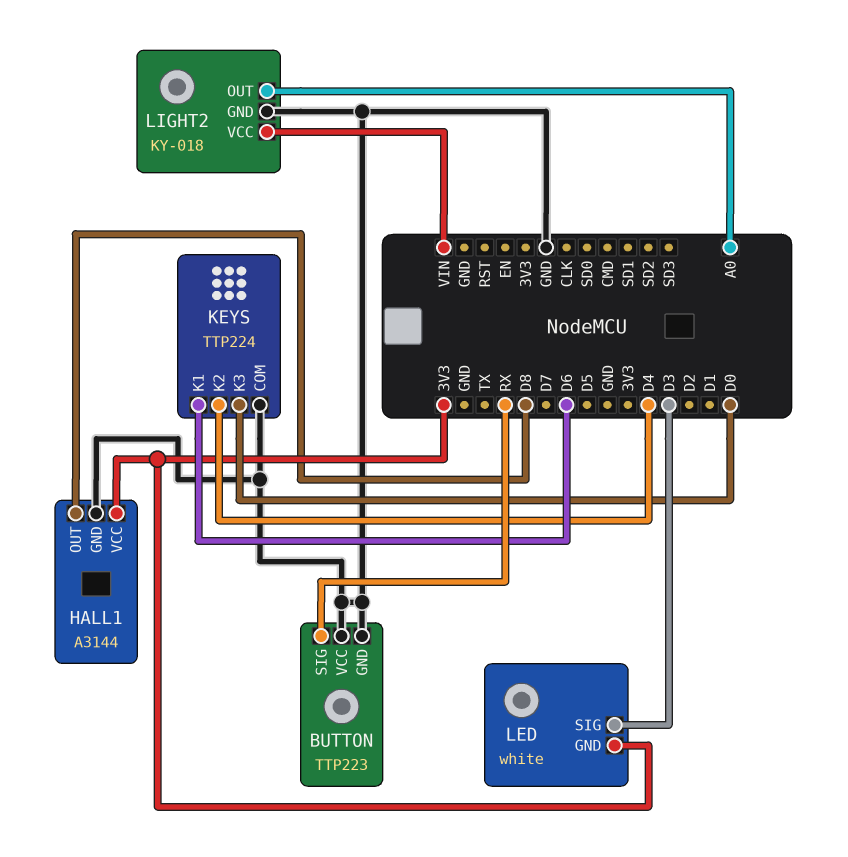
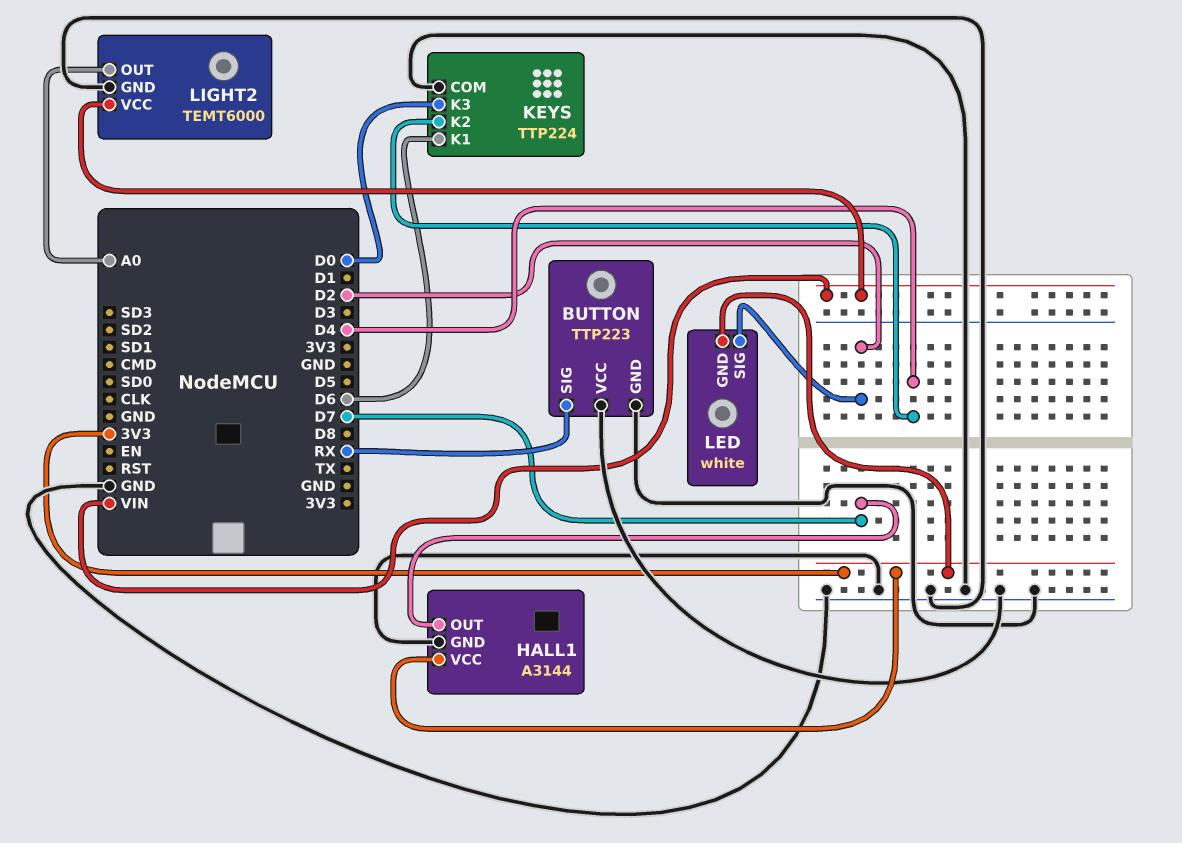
HALL1 pin OUT: D8 -> D7
LED pin SIG: D3 -> D2
LIGHT2: KY-018 -> TEMT6000

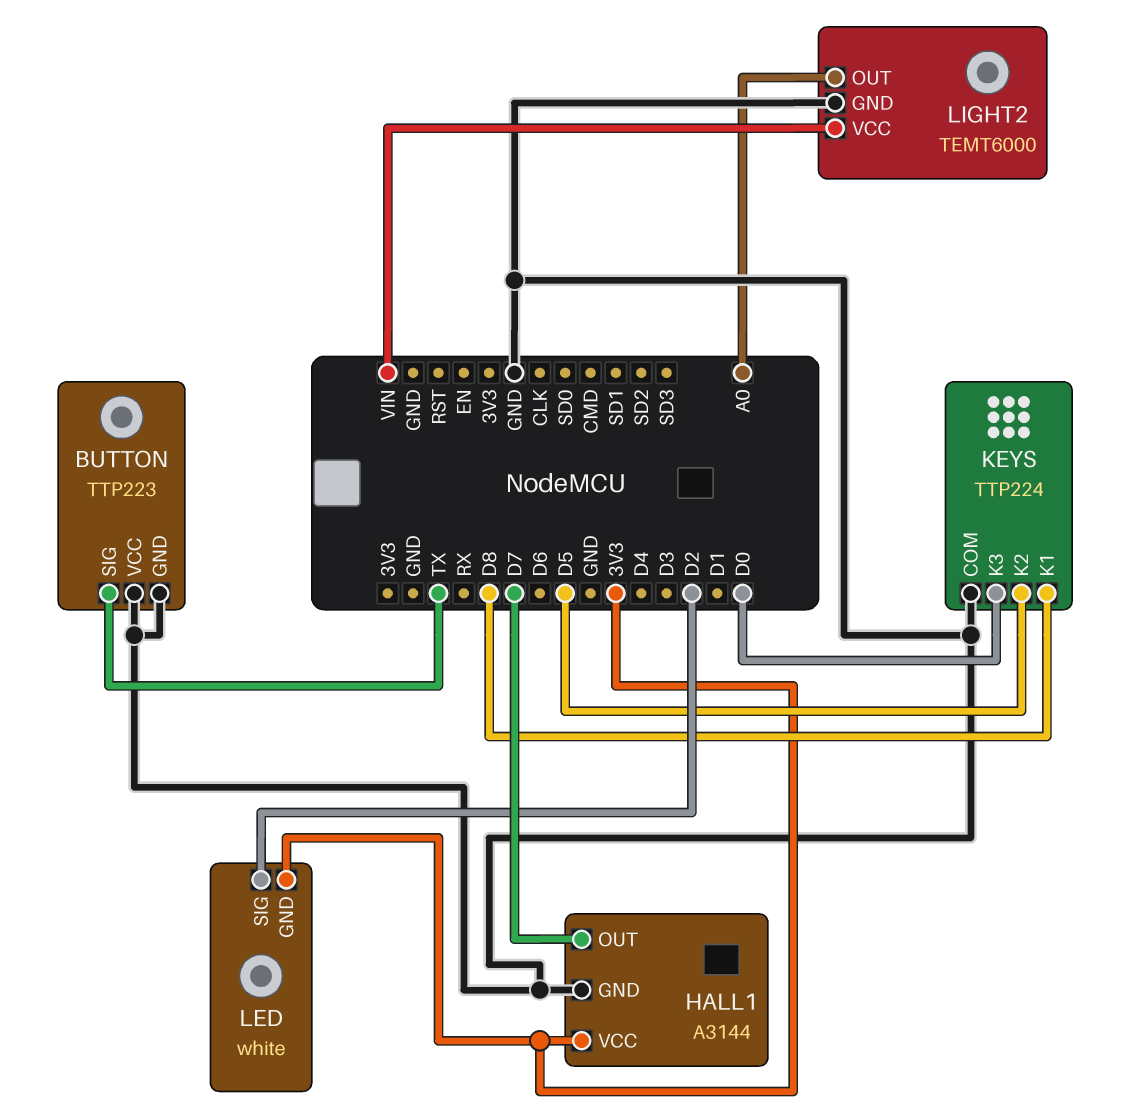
BUTTON pin SIG: RX -> TX
KEYS pin K1: D6 -> D8
KEYS pin K2: D4 -> D5

